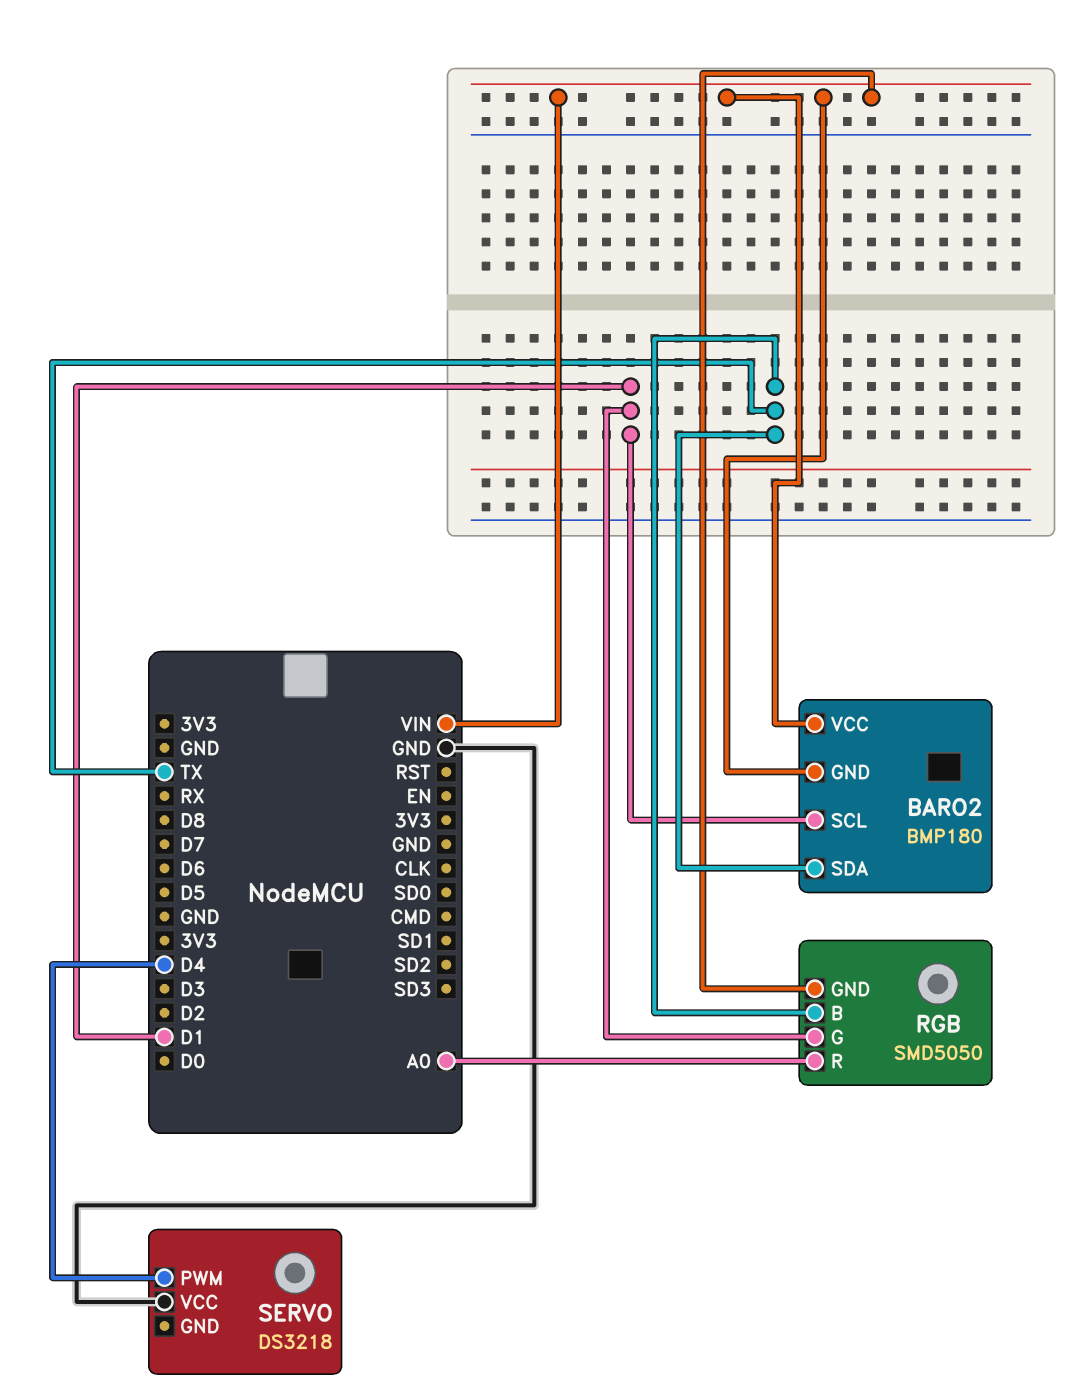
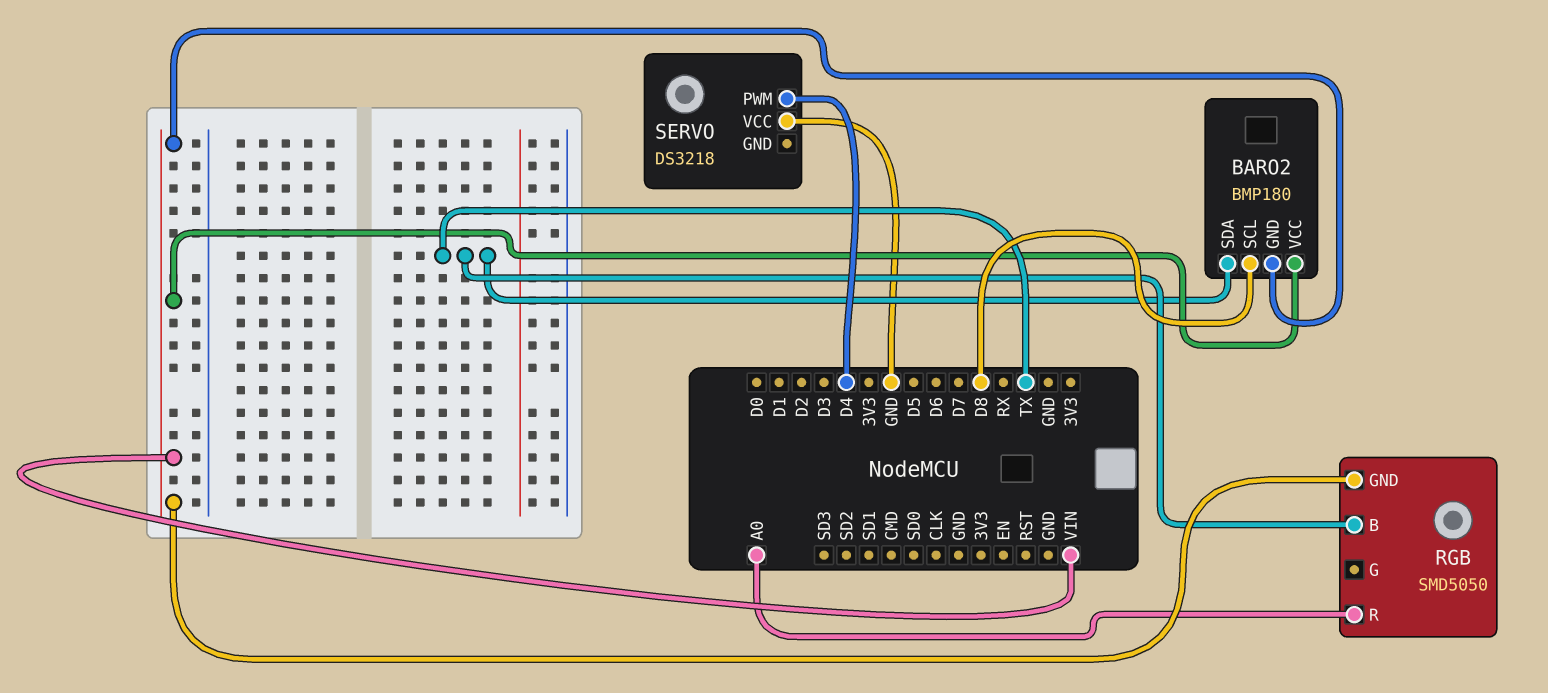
BARO2 pin SCL: D1 -> D8
RGB pin G: D1 -> none

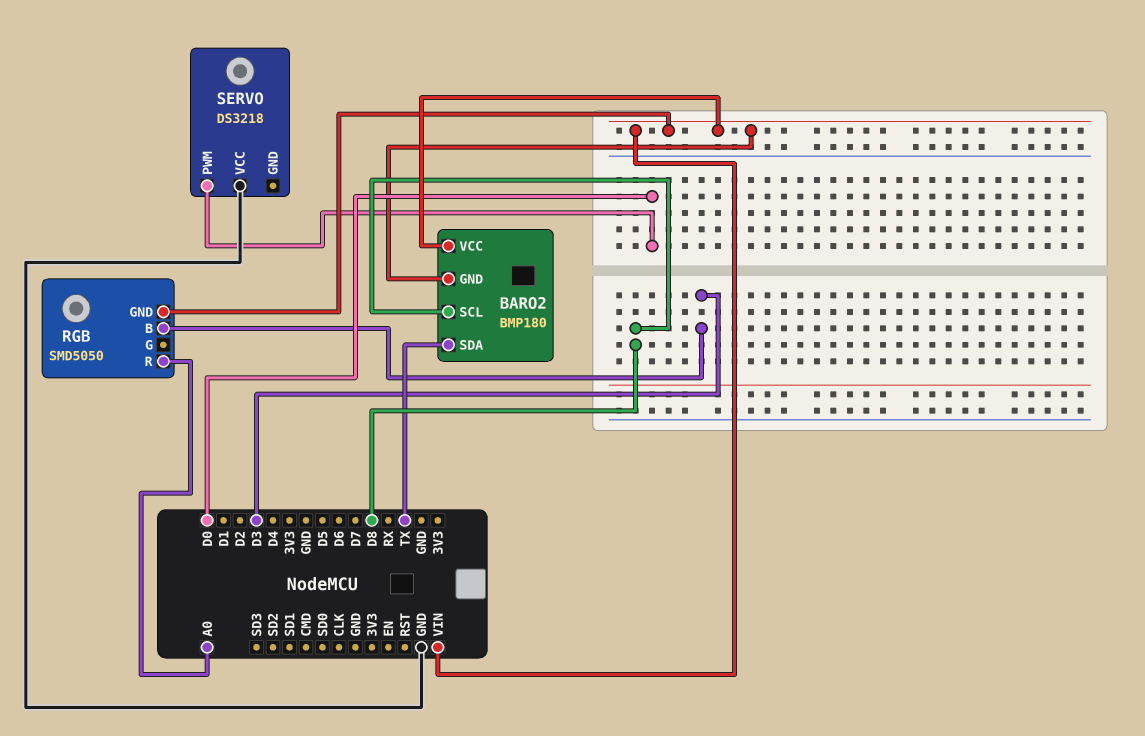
RGB pin B: TX -> D3
SERVO pin PWM: D4 -> D0

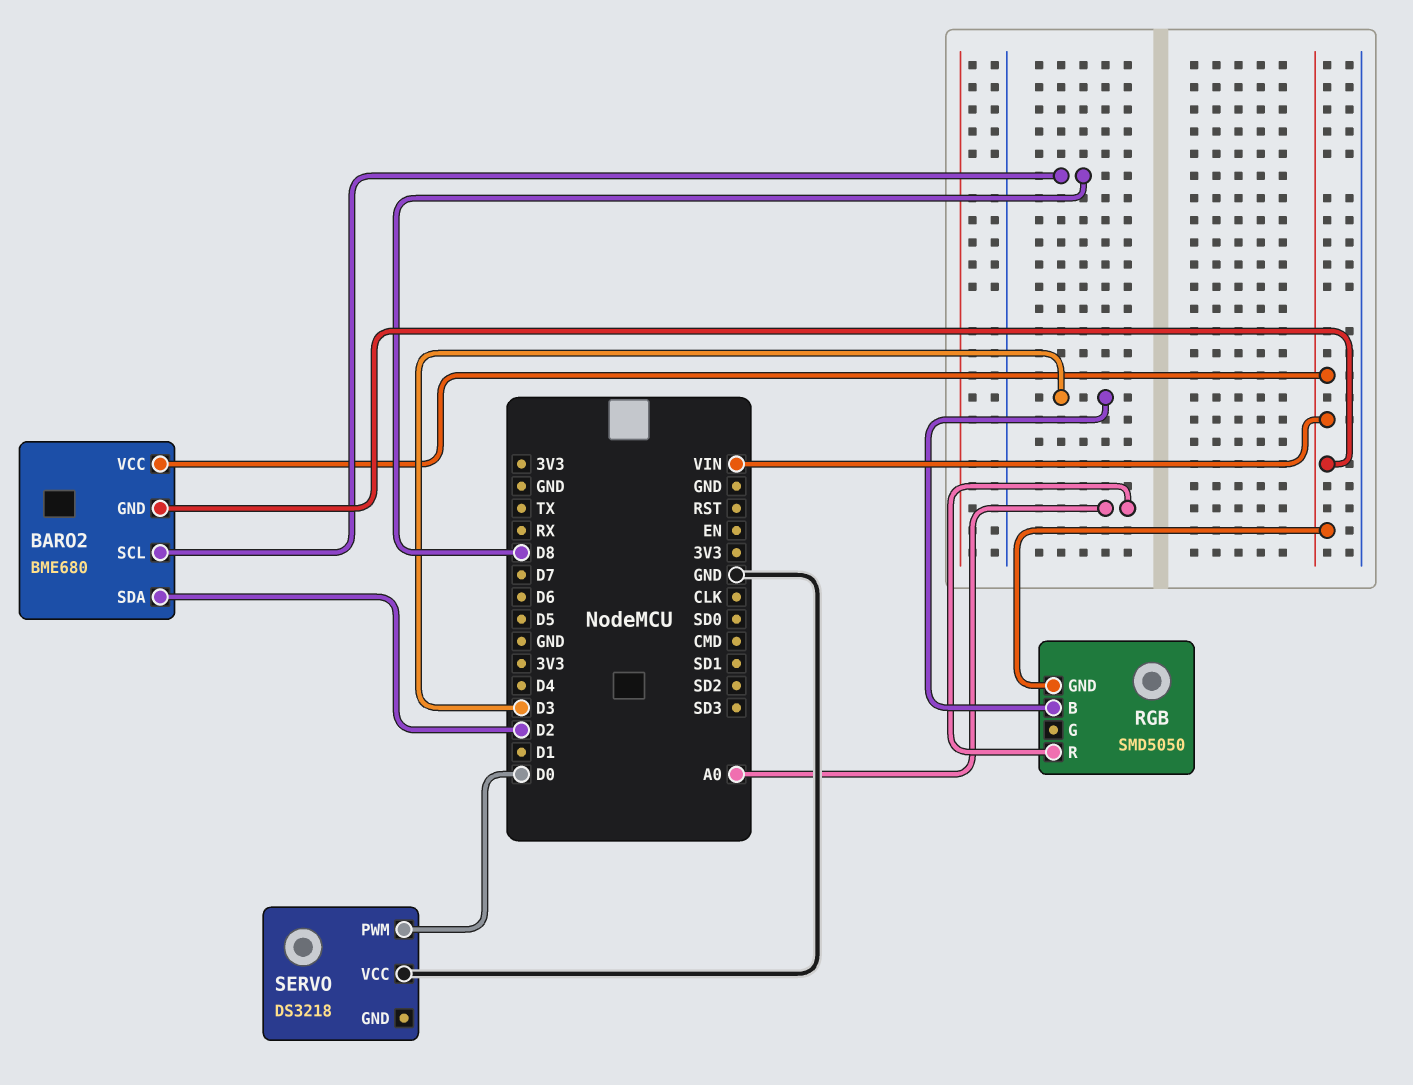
BARO2: BMP180 -> BME680
BARO2 pin SDA: TX -> D2

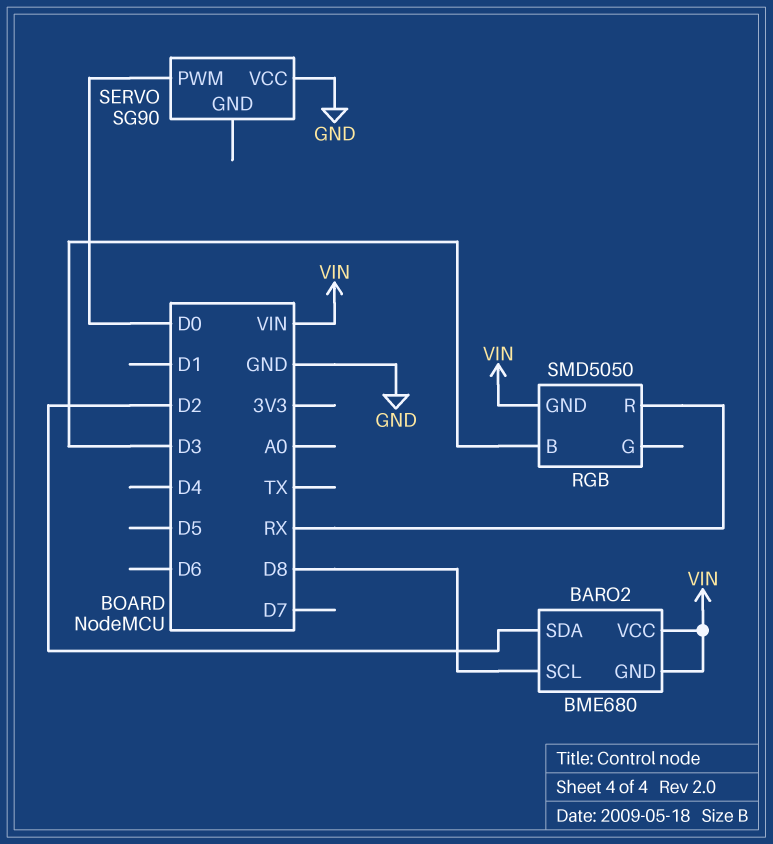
RGB pin R: A0 -> RX
SERVO: DS3218 -> SG90

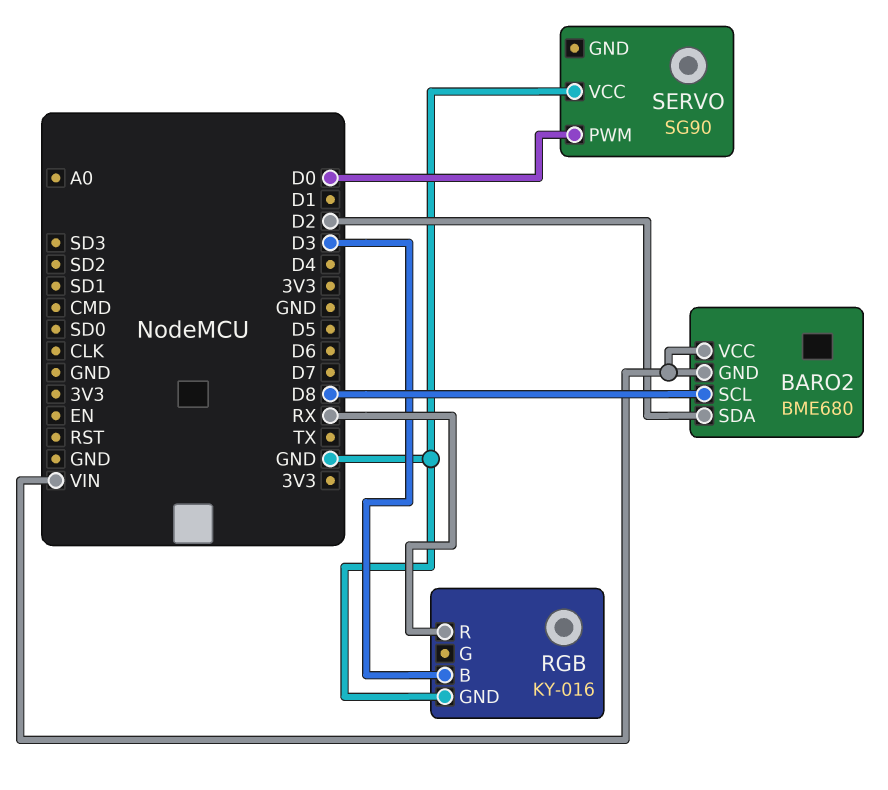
RGB: SMD5050 -> KY-016
RGB pin GND: VIN -> GND

